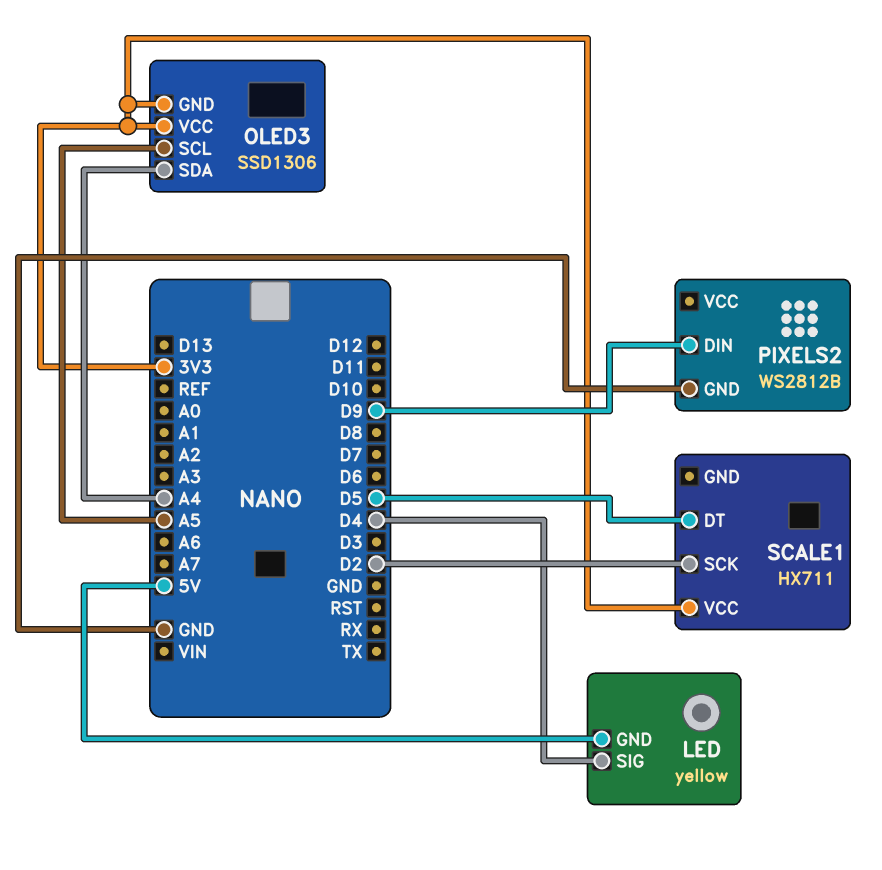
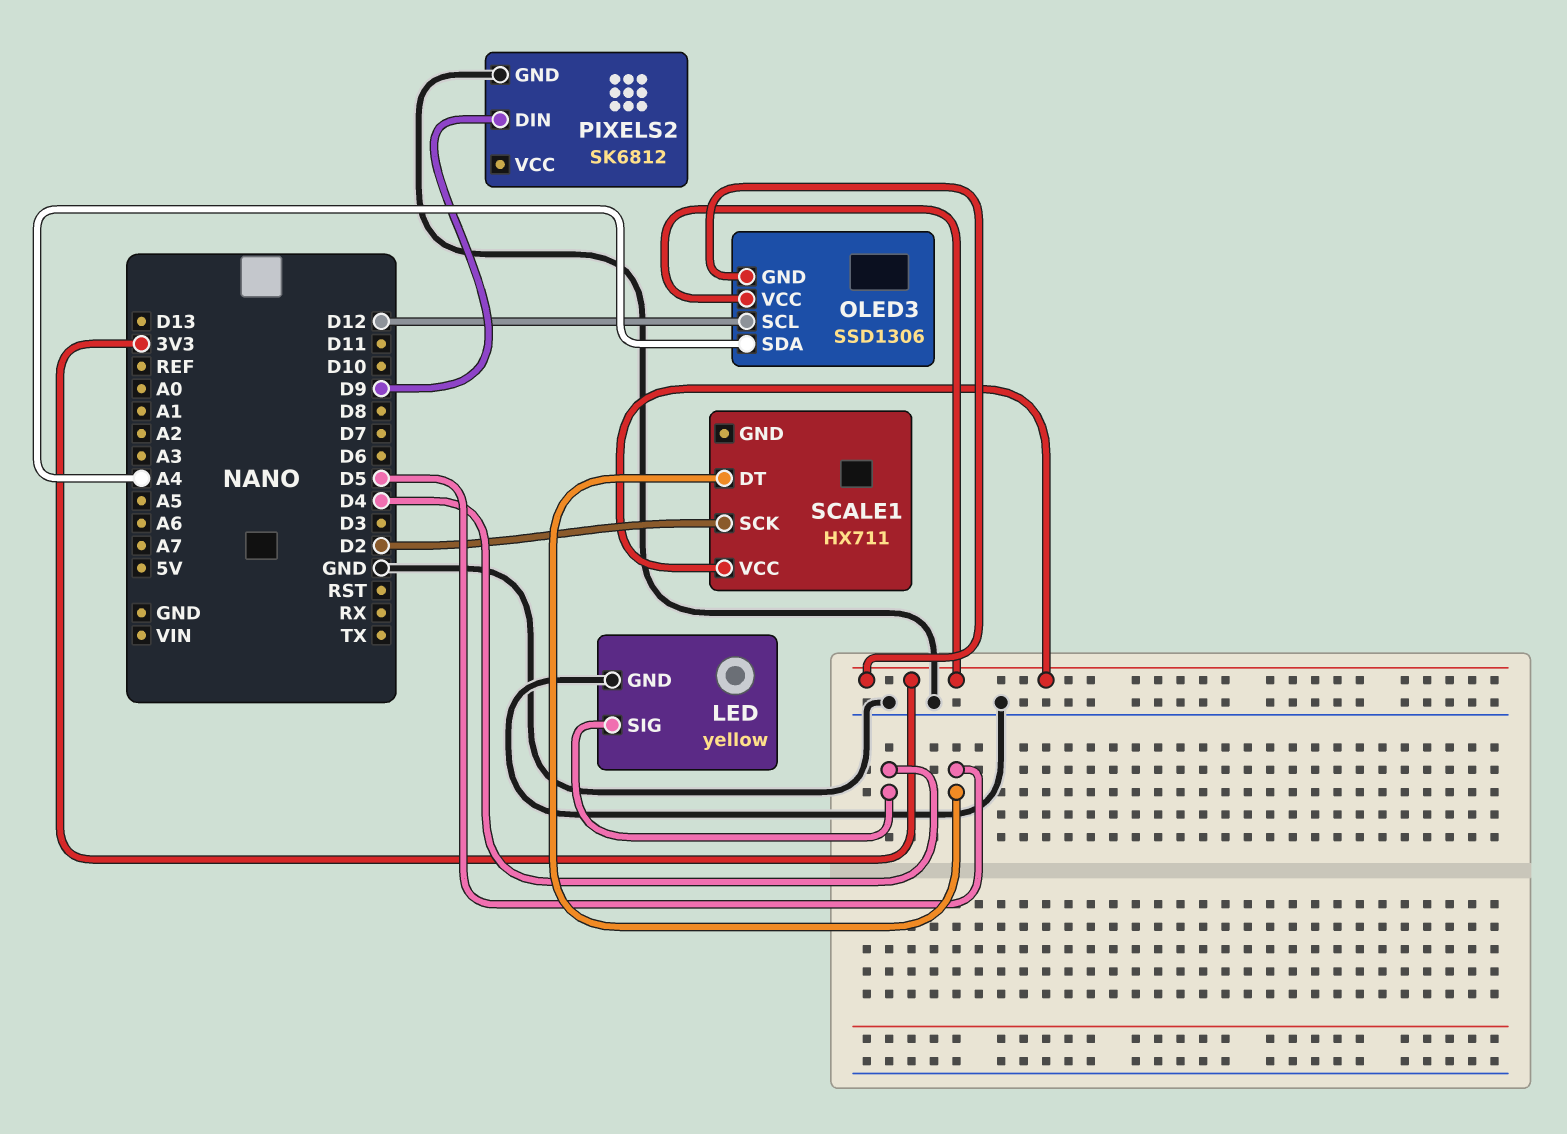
LED pin GND: 5V -> GND
OLED3 pin SCL: A5 -> D12
PIXELS2: WS2812B -> SK6812

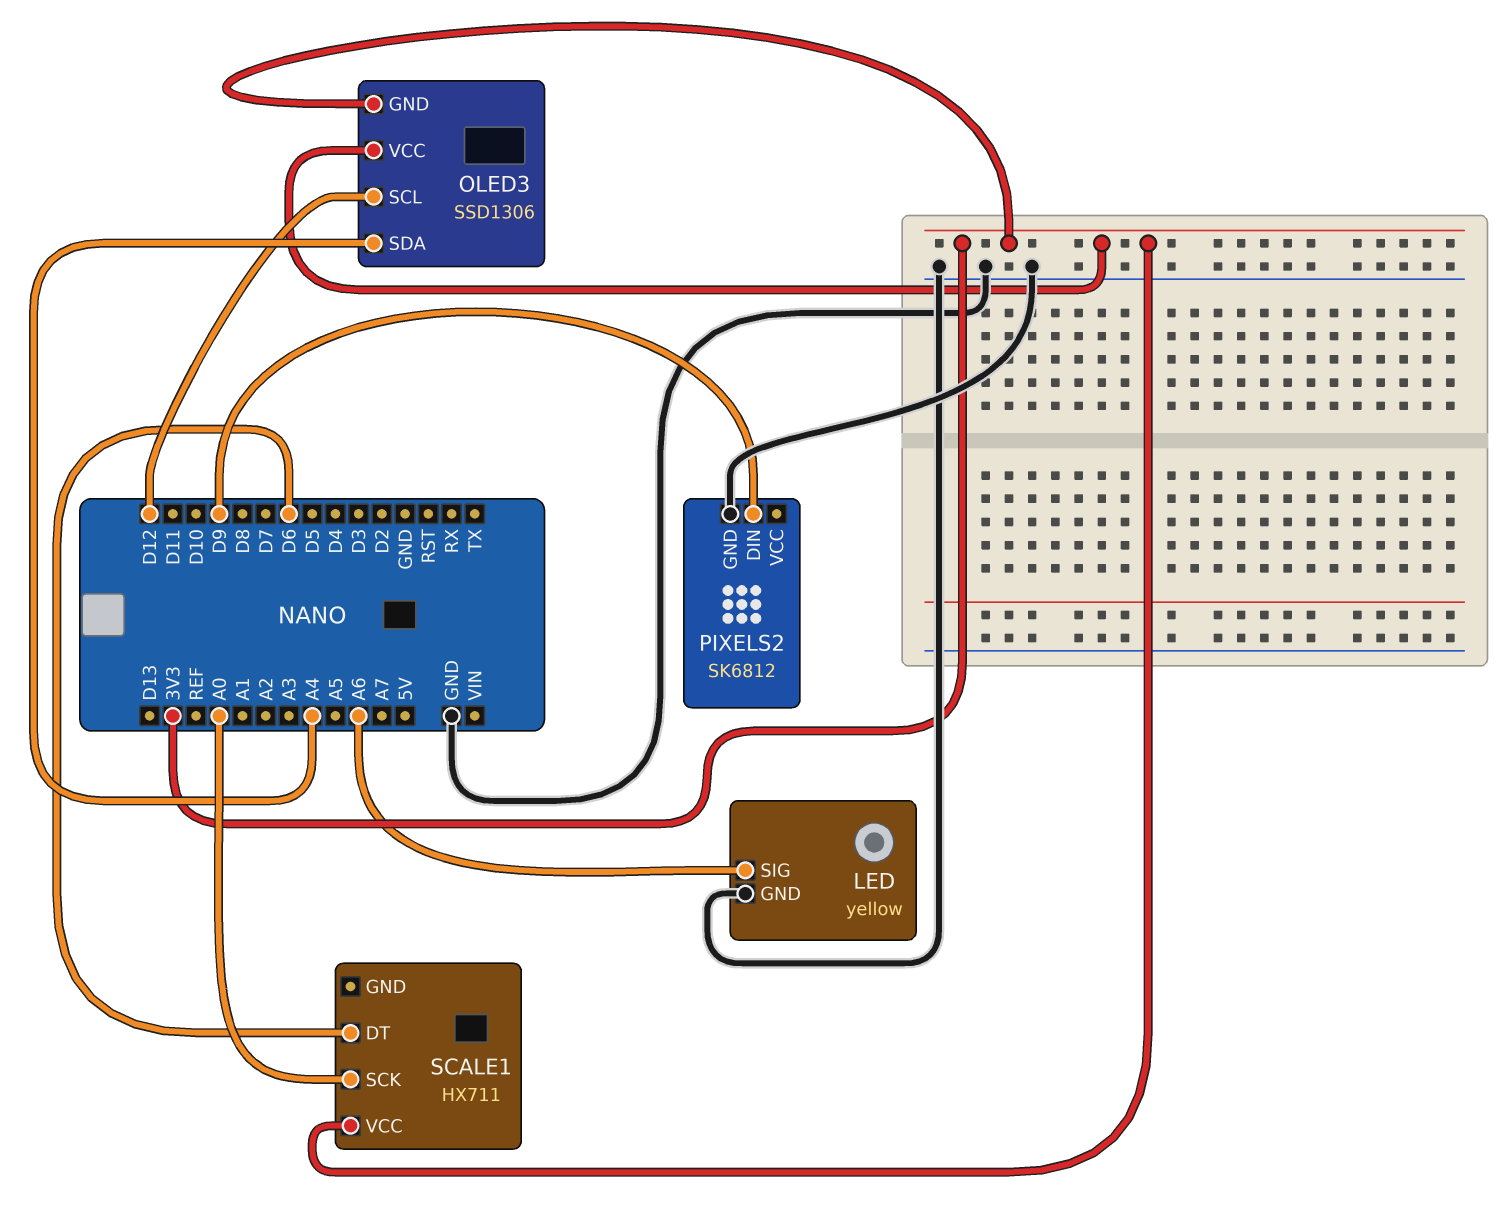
LED pin SIG: D4 -> A6
SCALE1 pin DT: D5 -> D6
SCALE1 pin SCK: D2 -> A0

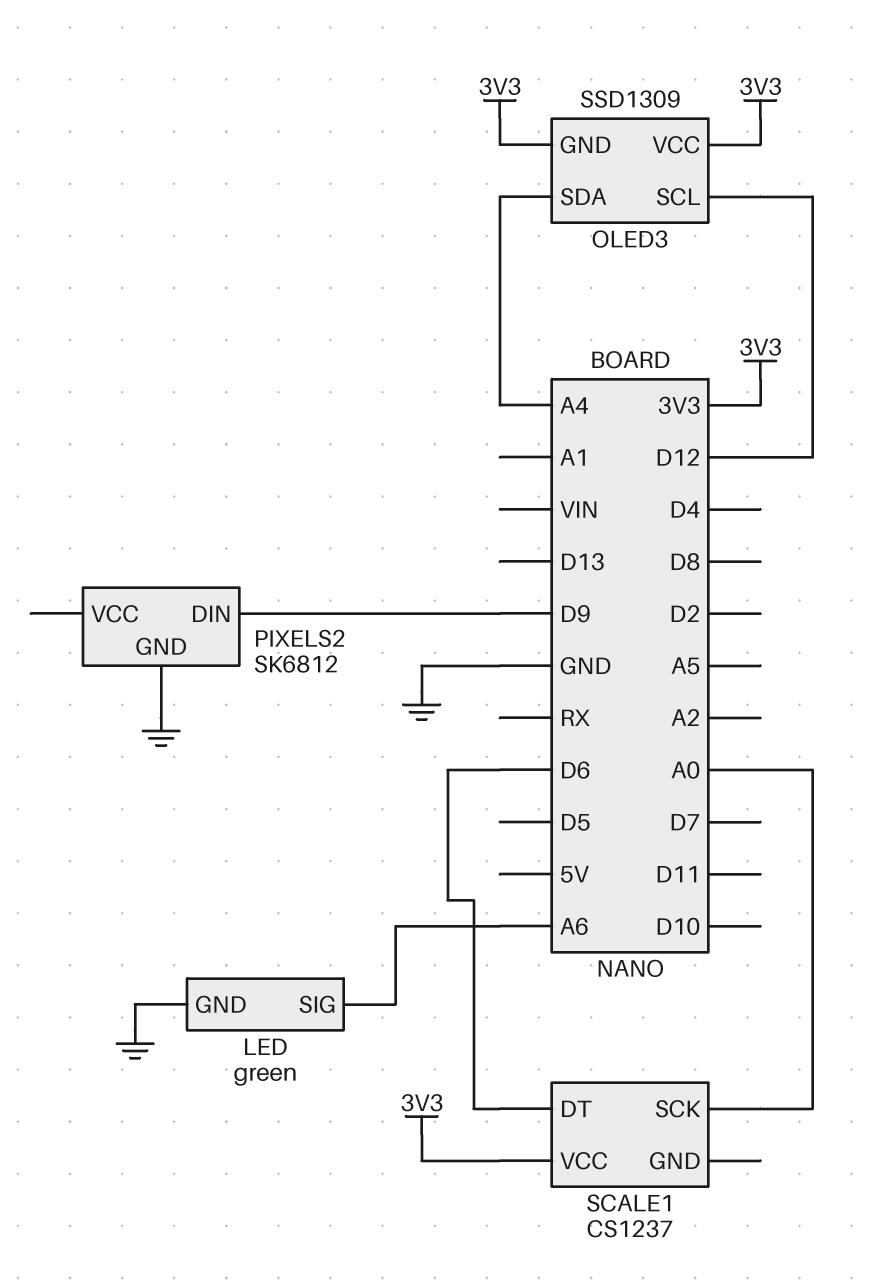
LED: yellow -> green
OLED3: SSD1306 -> SSD1309
SCALE1: HX711 -> CS1237

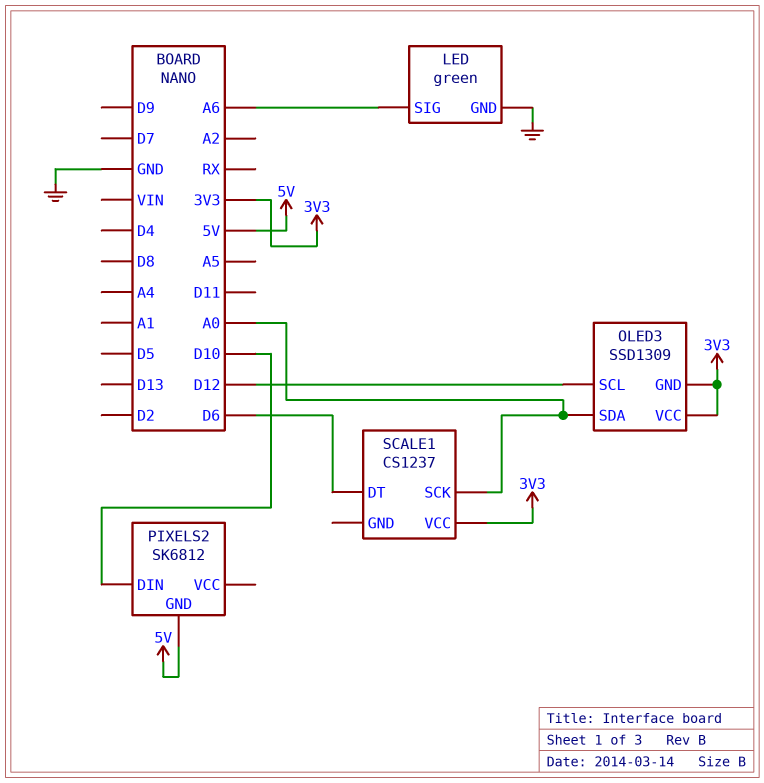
OLED3 pin SDA: A4 -> A0
PIXELS2 pin DIN: D9 -> D10
PIXELS2 pin GND: GND -> 5V

